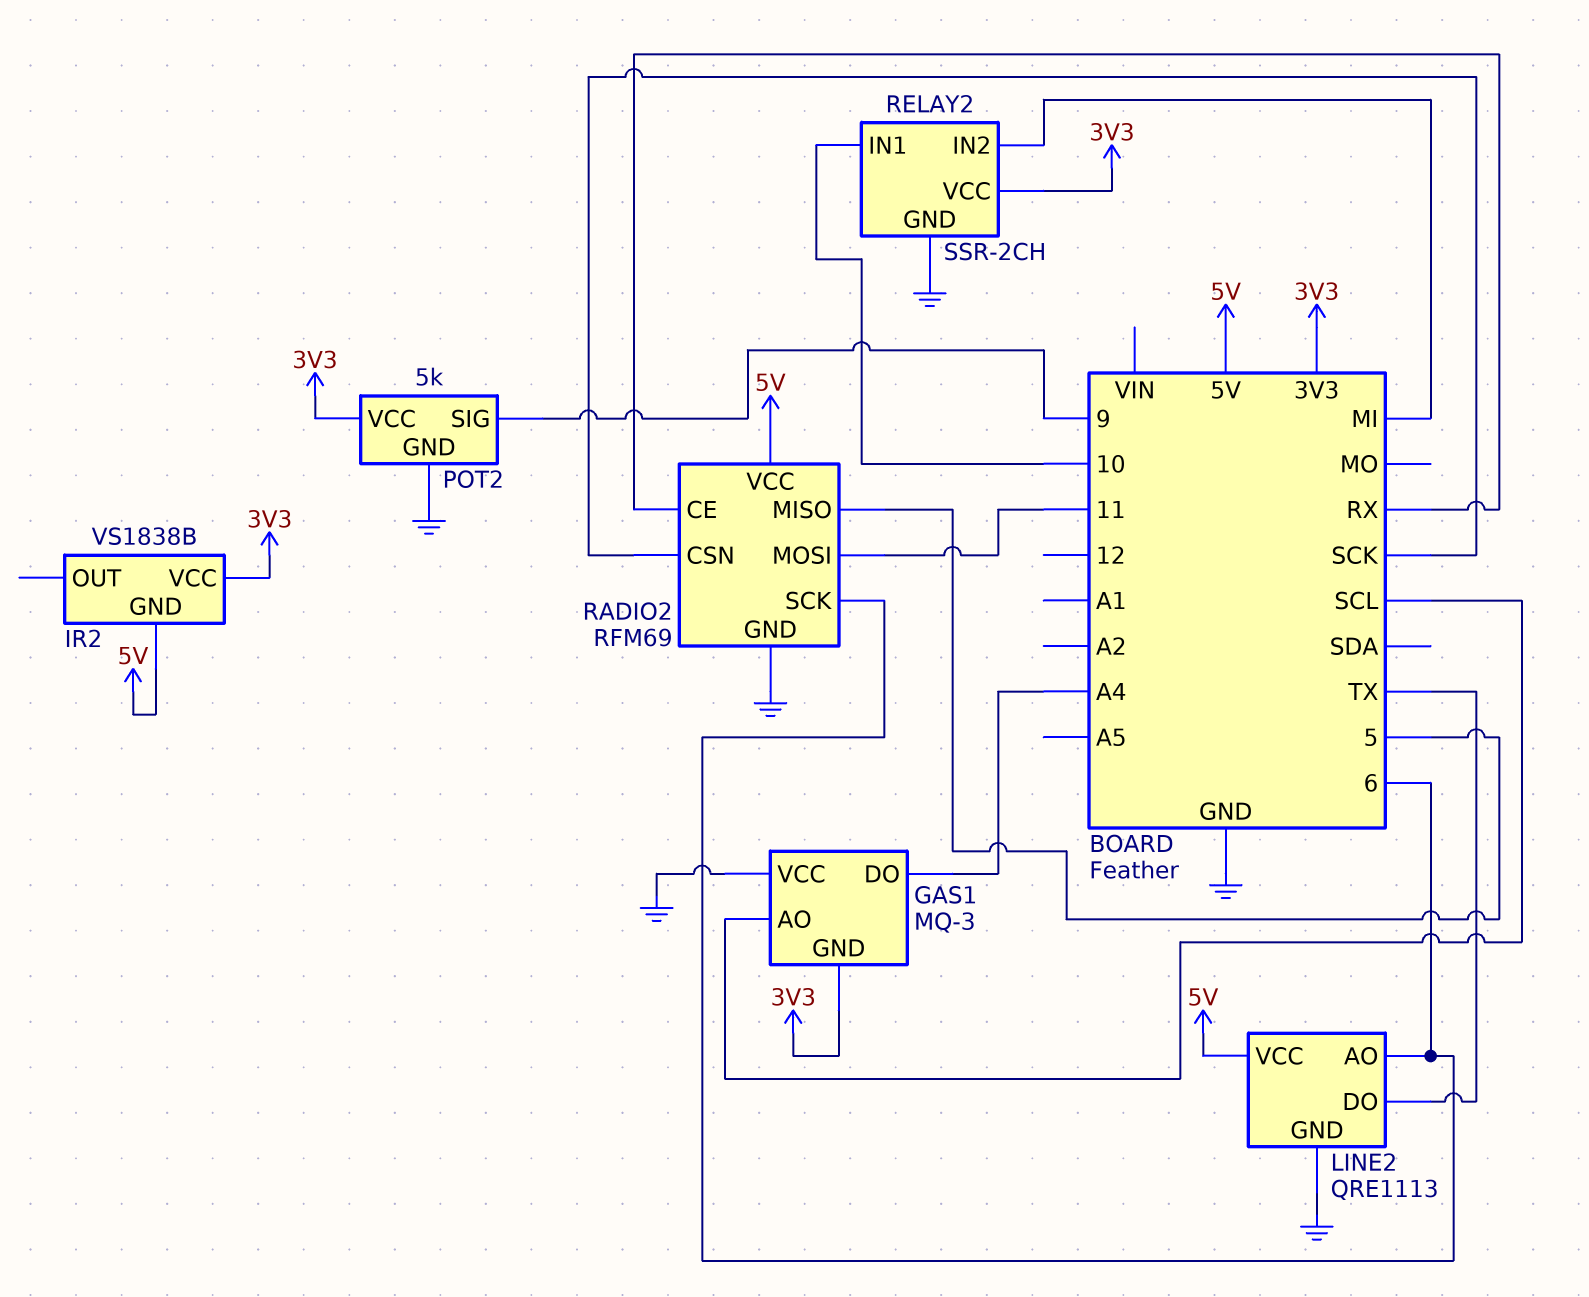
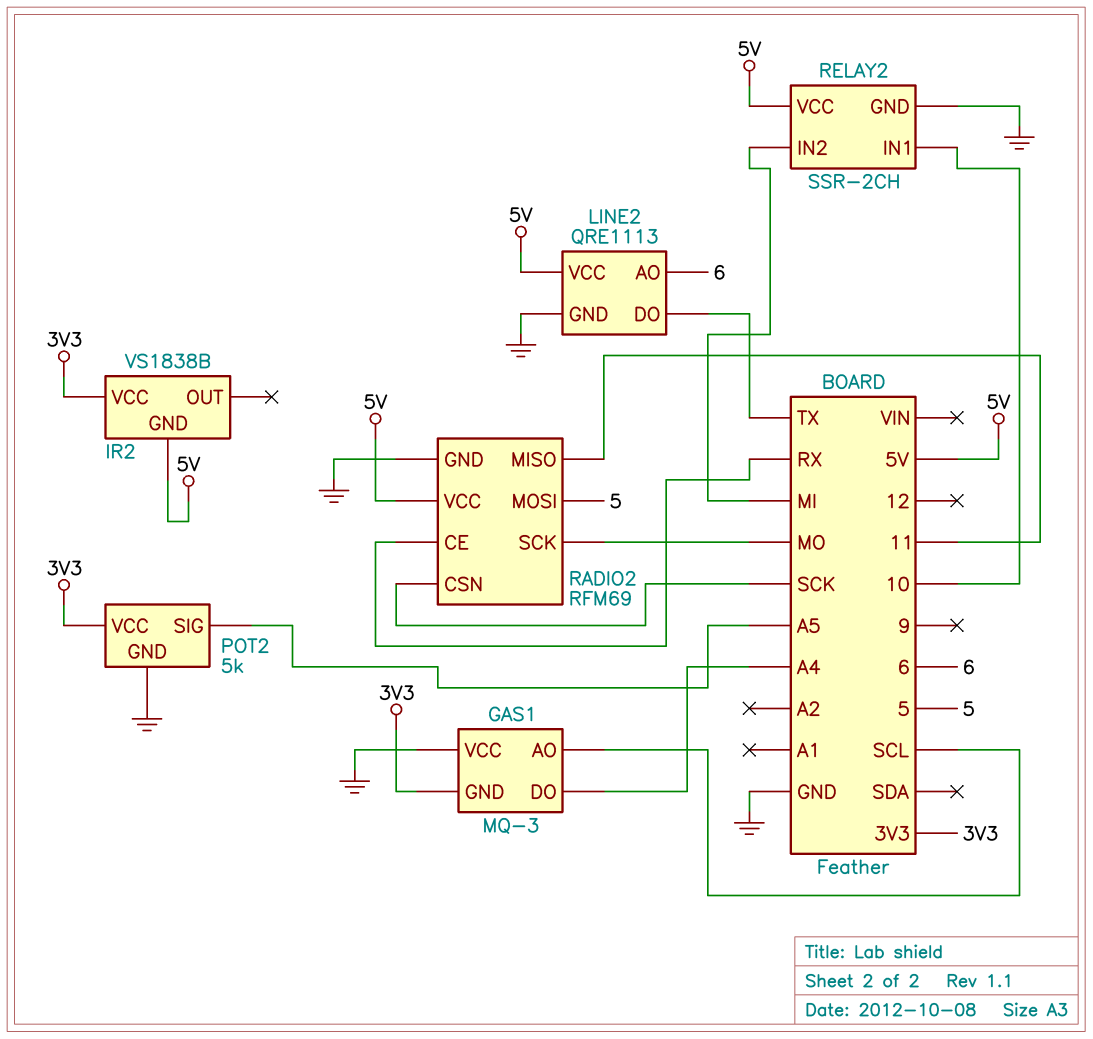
POT2 pin SIG: 9 -> A5
RADIO2 pin MISO: 5 -> 11
RADIO2 pin MOSI: 11 -> 5
RADIO2 pin SCK: 6 -> MO
RELAY2 pin VCC: 3V3 -> 5V

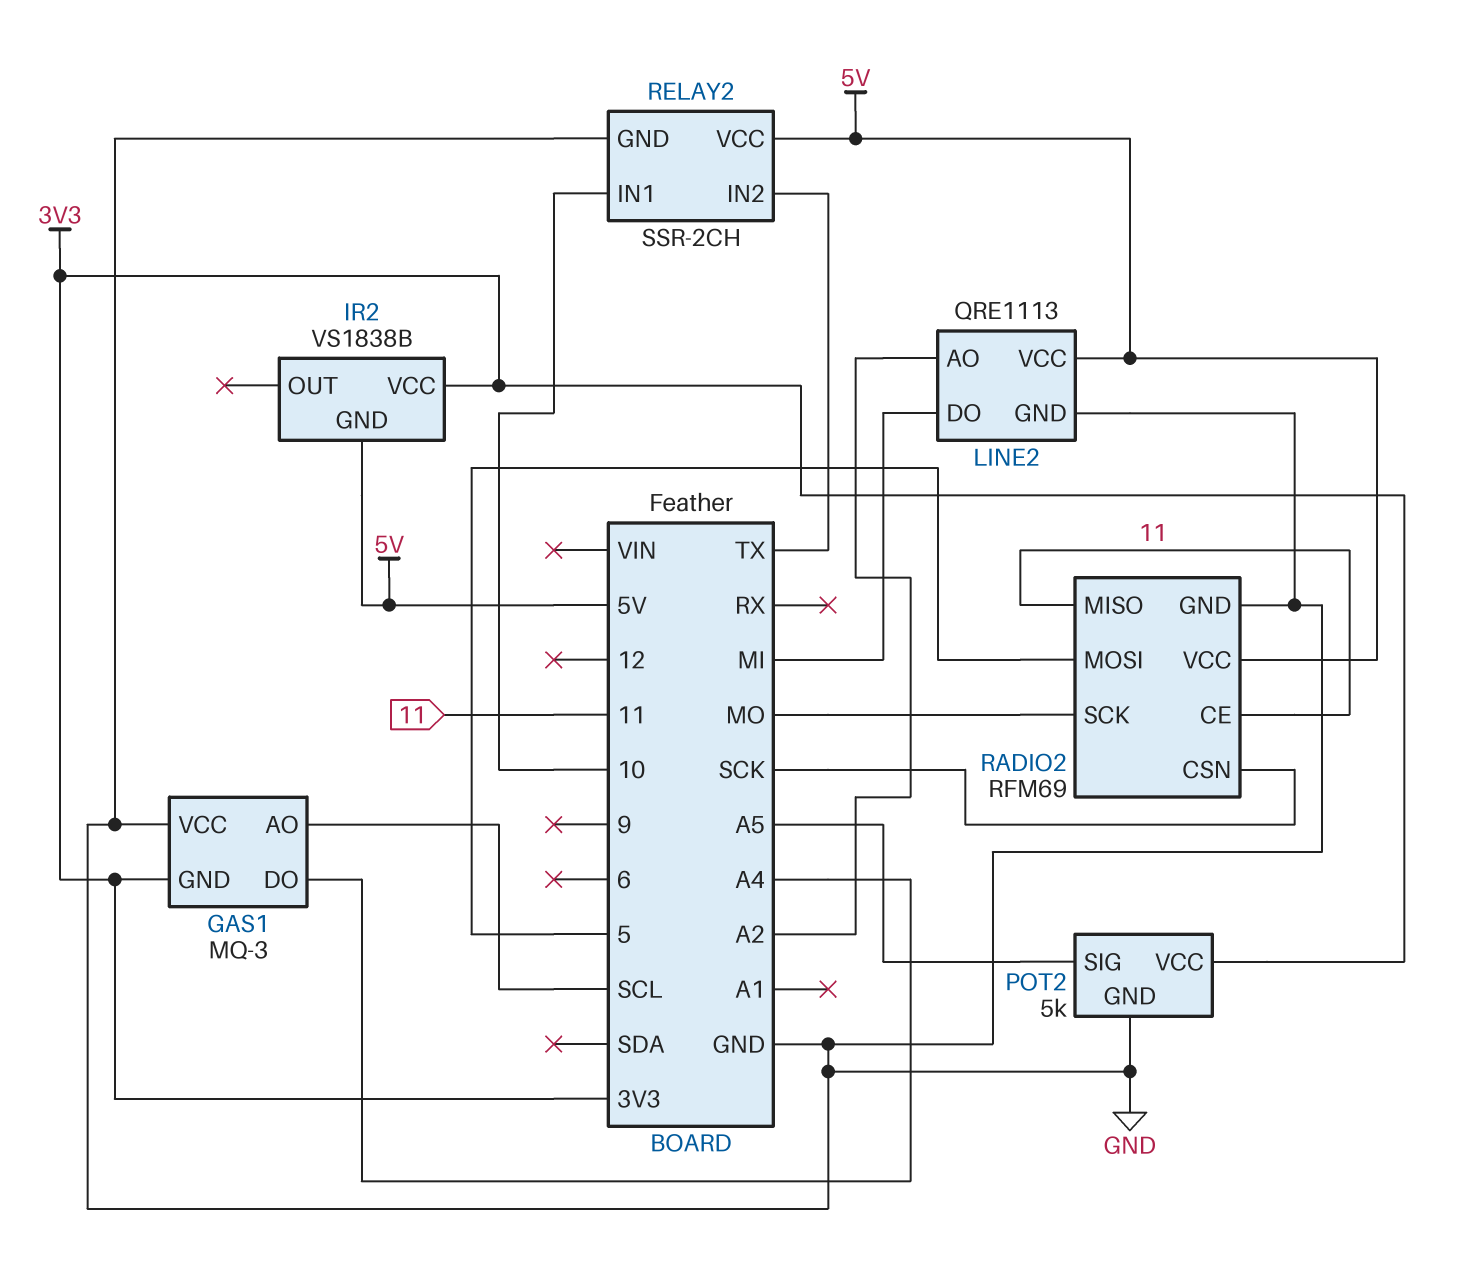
LINE2 pin AO: 6 -> A2
LINE2 pin DO: TX -> MI
RADIO2 pin CE: RX -> 11
RELAY2 pin IN2: MI -> TX

